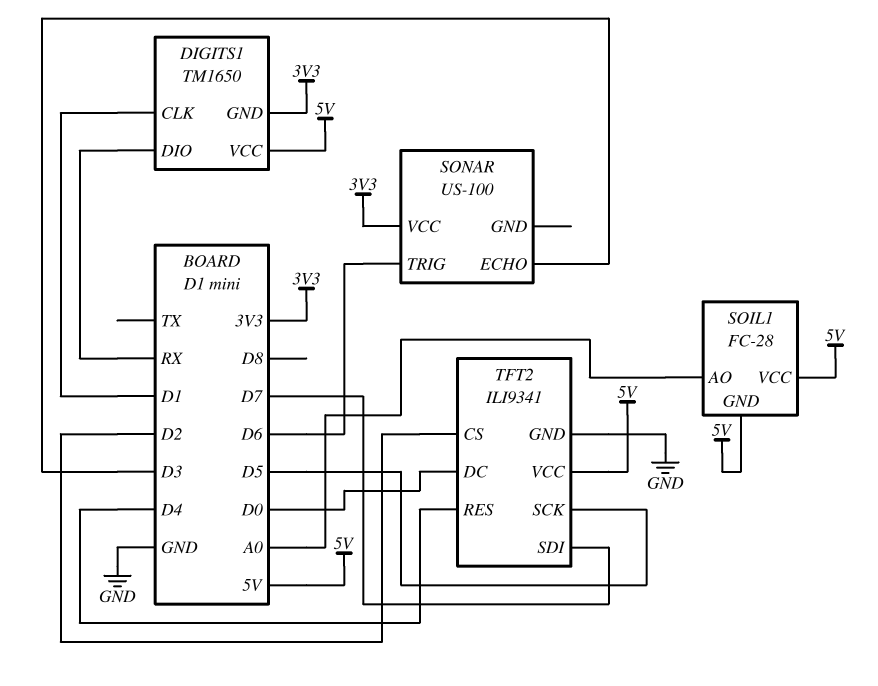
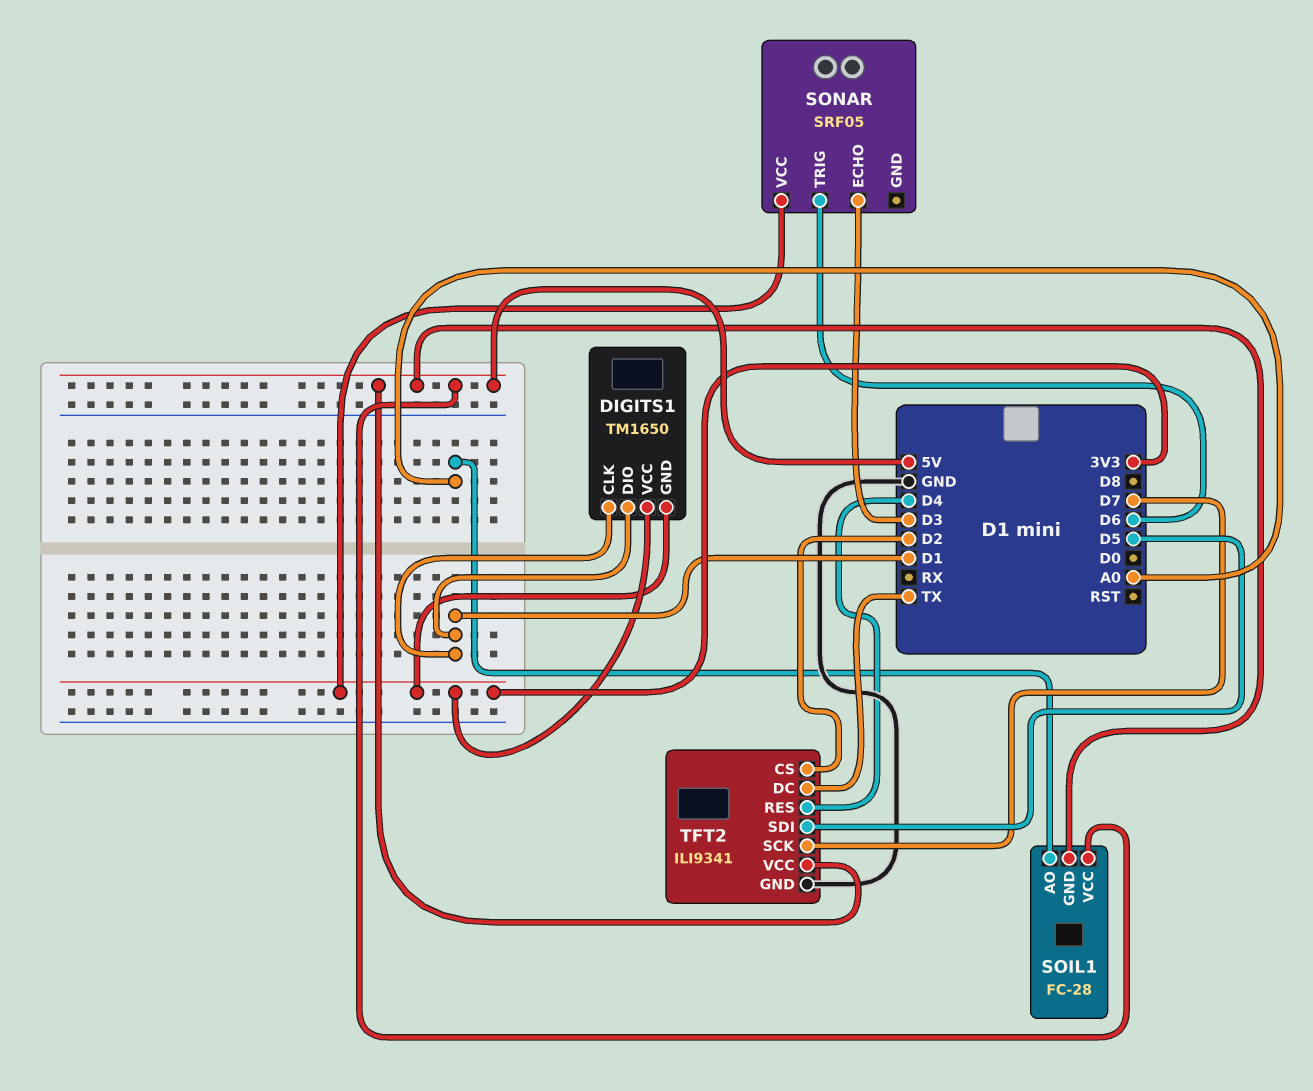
DIGITS1 pin DIO: RX -> D1
DIGITS1 pin VCC: 5V -> 3V3
SONAR: US-100 -> SRF05
TFT2 pin DC: D0 -> TX
TFT2 pin SCK: D5 -> D7
TFT2 pin SDI: D7 -> D5

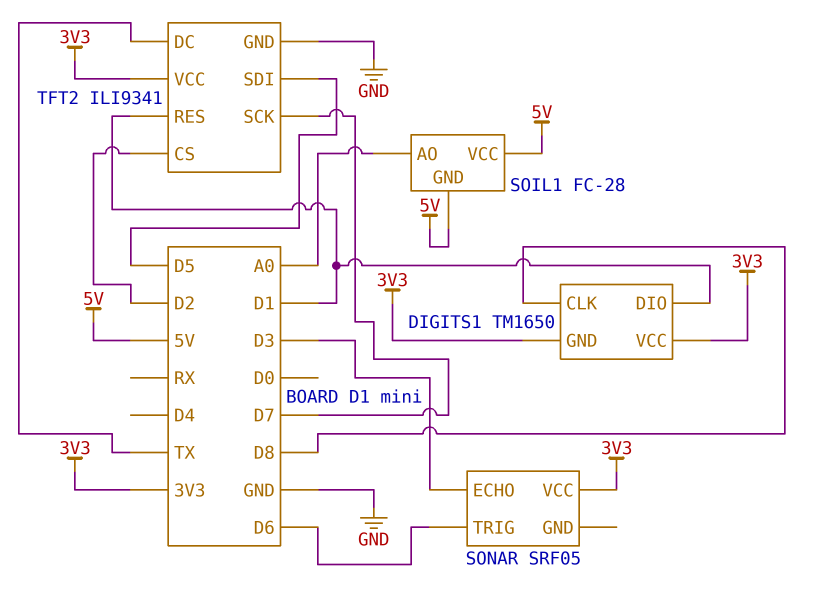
DIGITS1 pin CLK: D1 -> D8
TFT2 pin RES: D4 -> D1
TFT2 pin VCC: 5V -> 3V3

